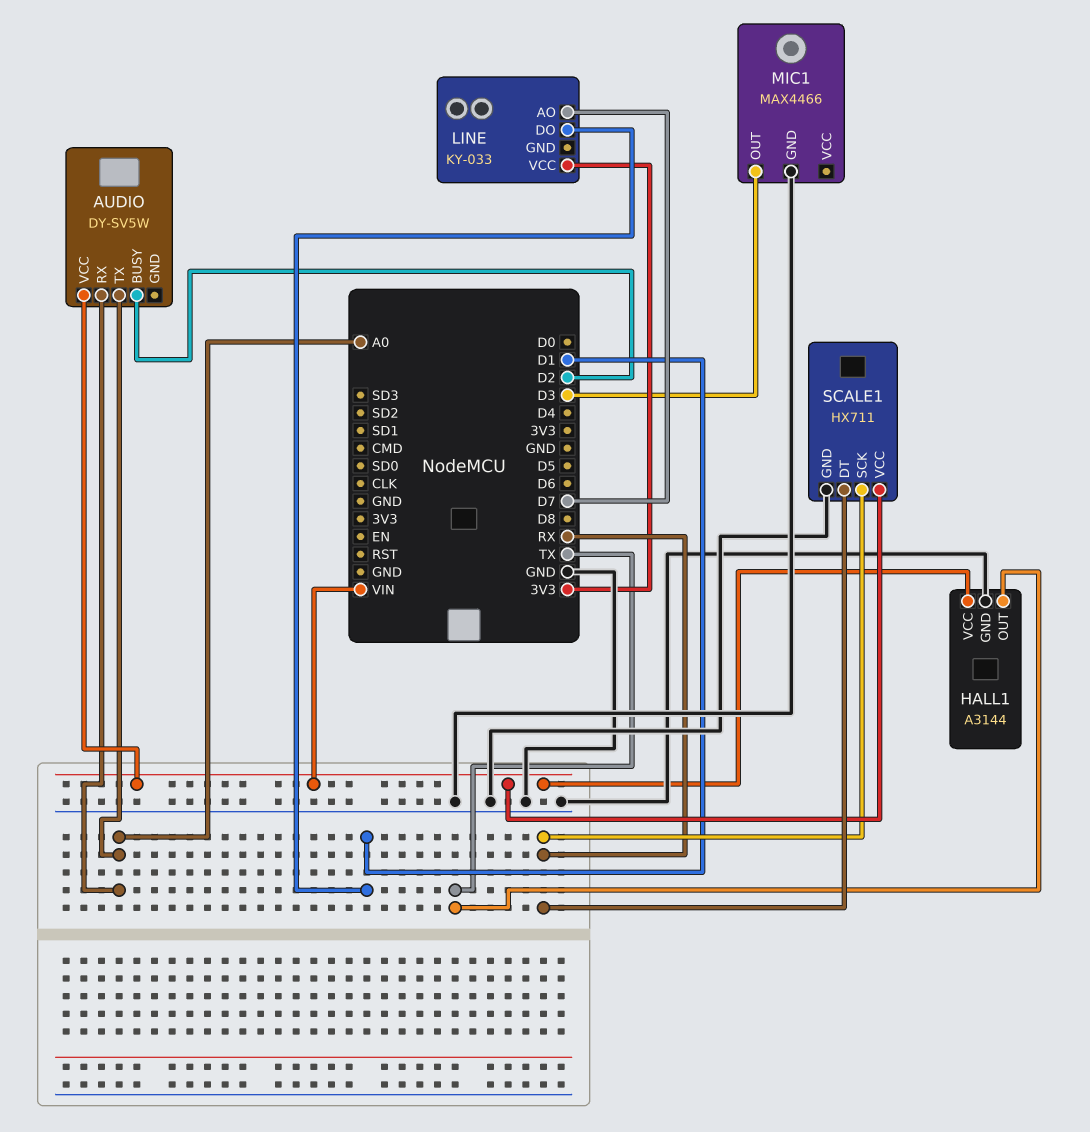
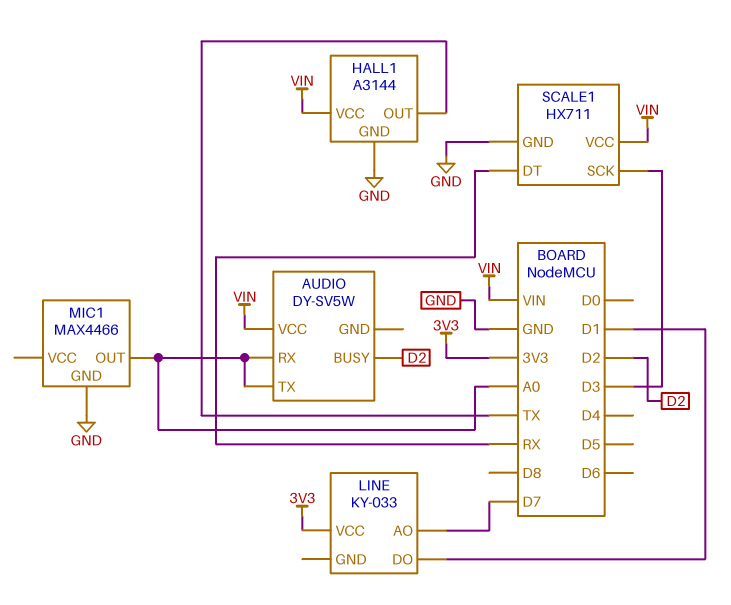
MIC1 pin OUT: D3 -> A0
SCALE1 pin SCK: RX -> D3

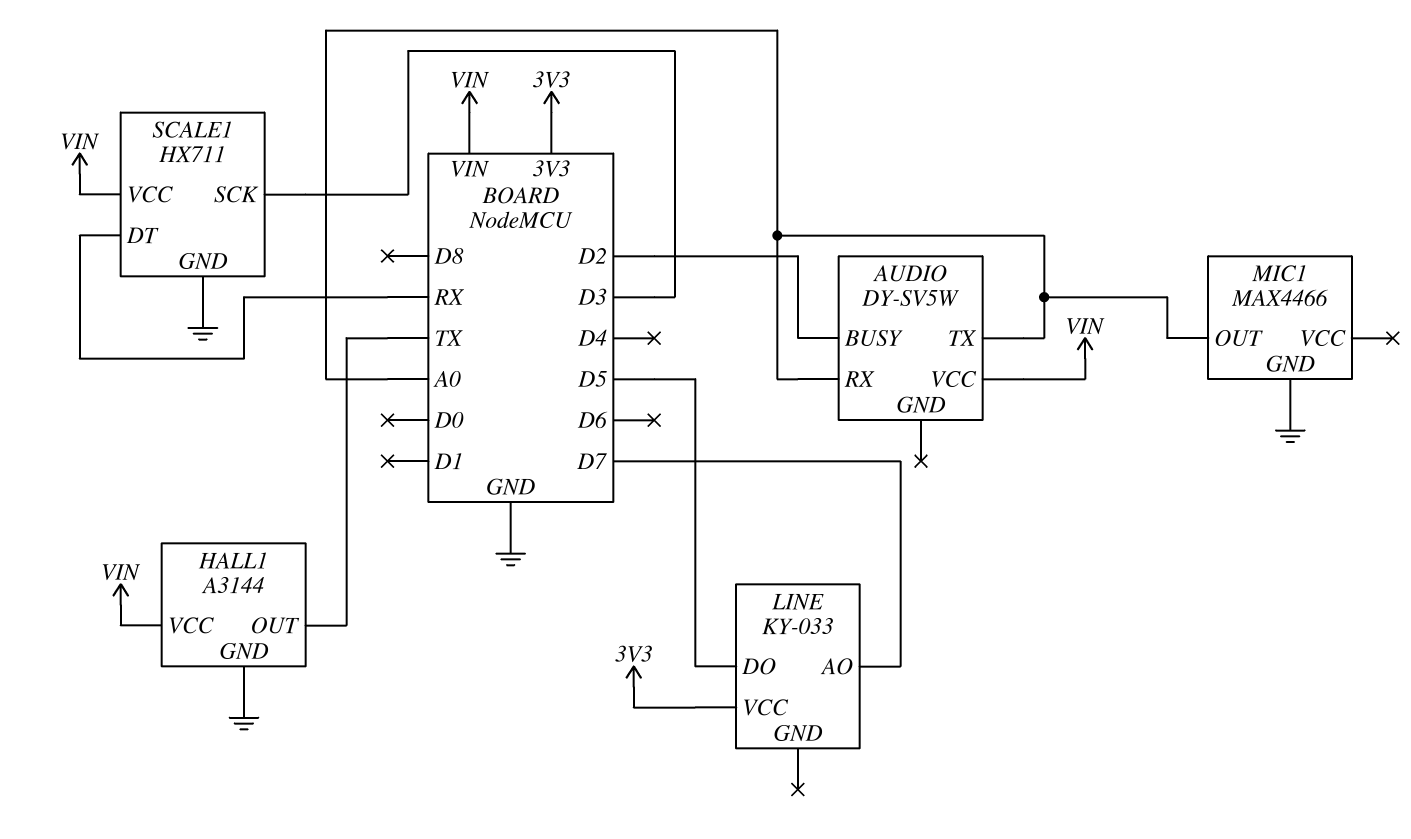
LINE pin DO: D1 -> D5

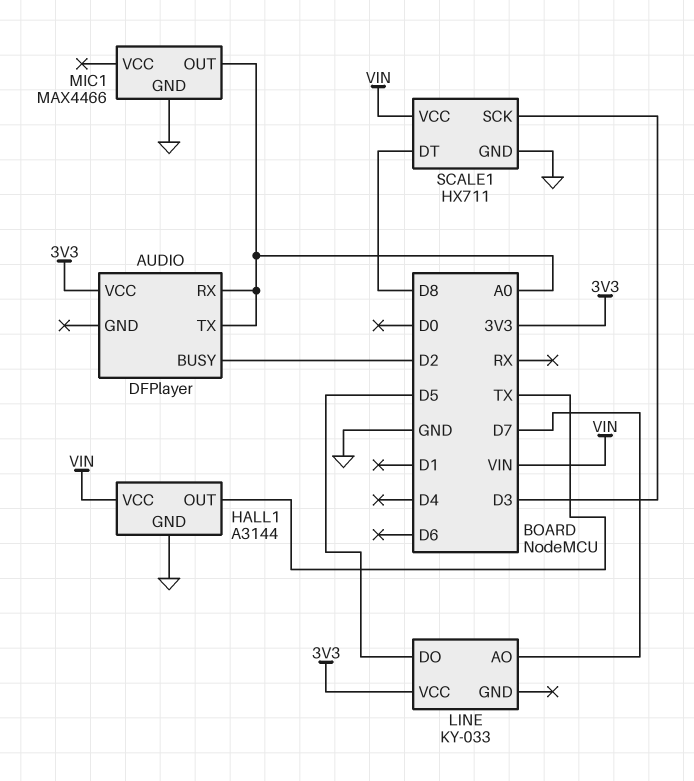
AUDIO: DY-SV5W -> DFPlayer
AUDIO pin VCC: VIN -> 3V3
SCALE1 pin DT: RX -> D8

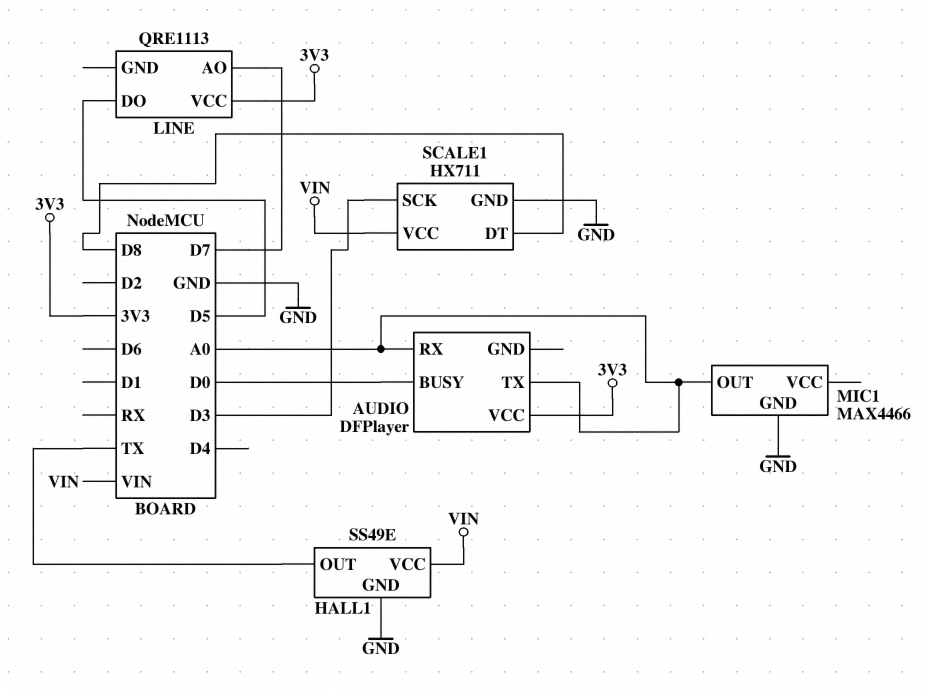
AUDIO pin BUSY: D2 -> D0
HALL1: A3144 -> SS49E
LINE: KY-033 -> QRE1113

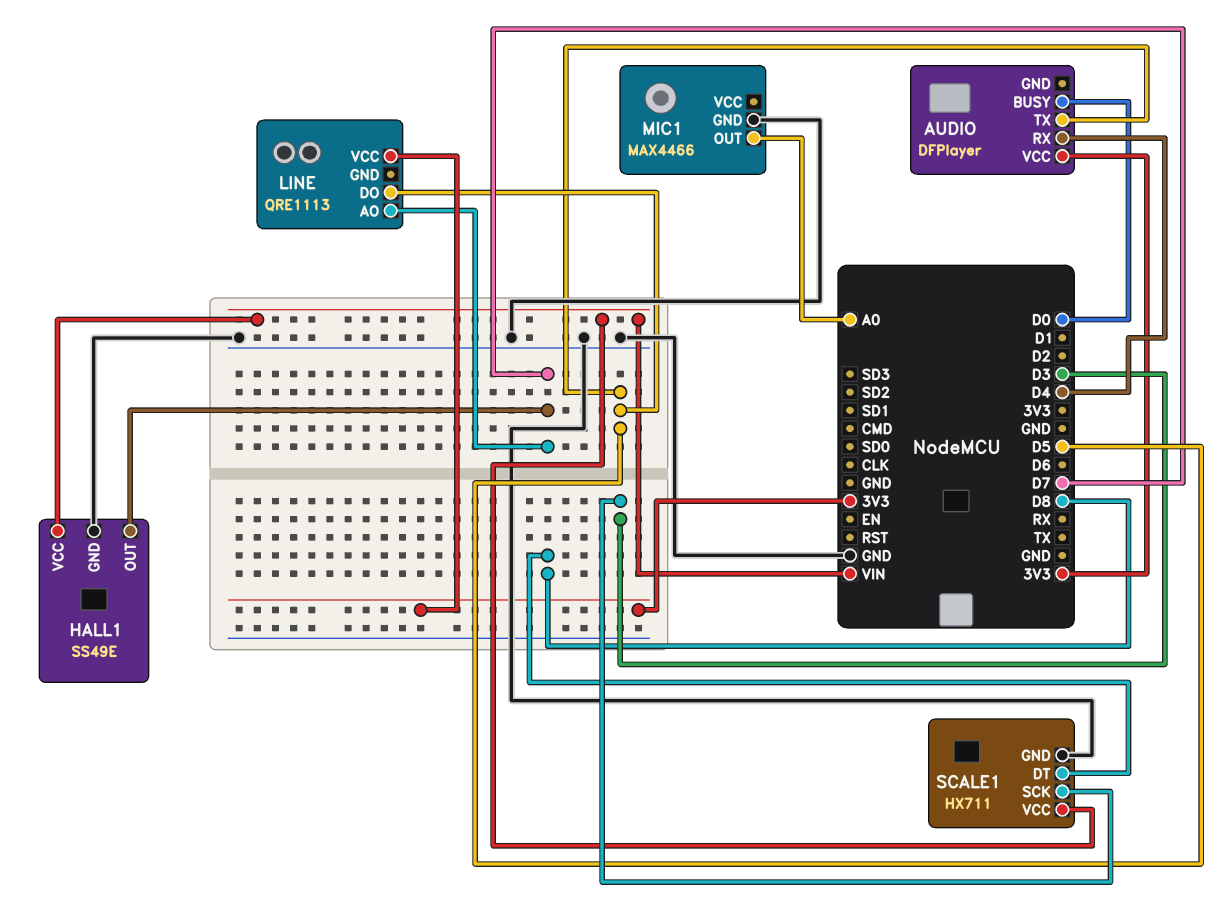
AUDIO pin RX: A0 -> D4
AUDIO pin TX: A0 -> D5
HALL1 pin OUT: TX -> D7

